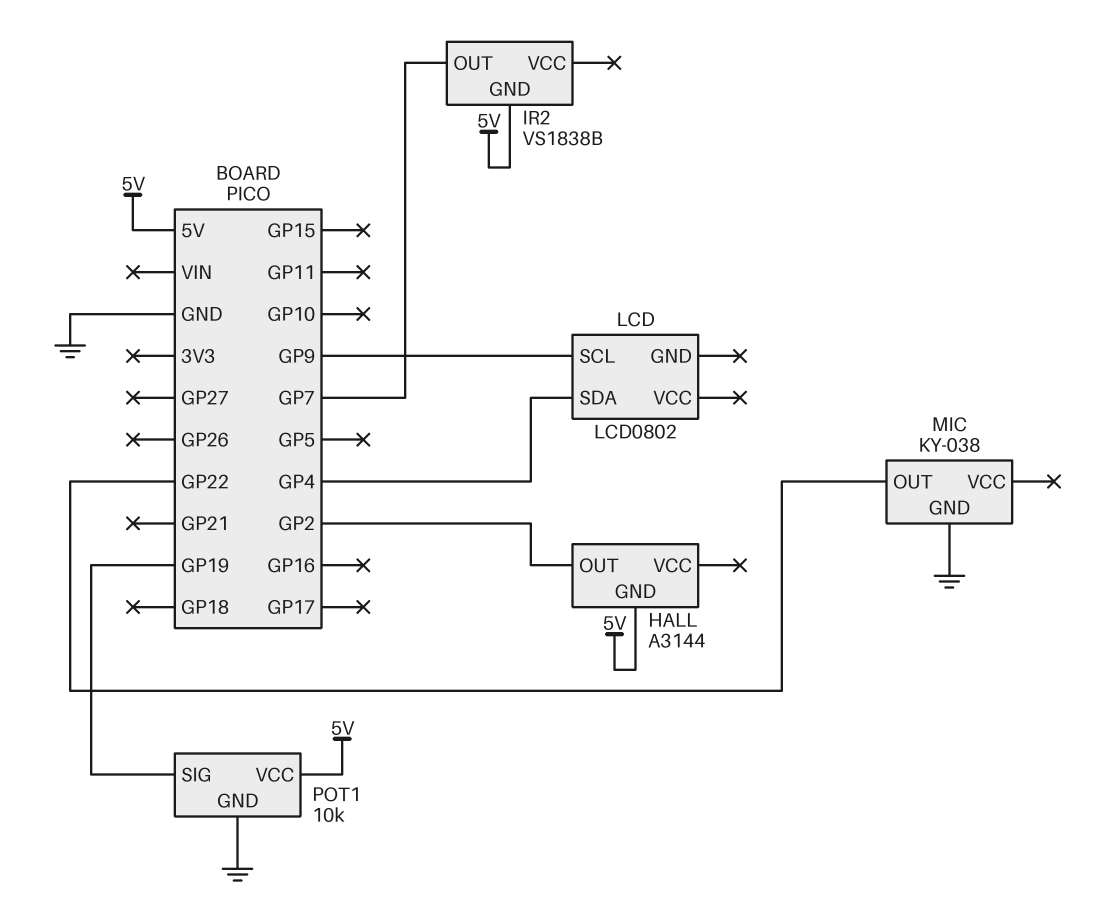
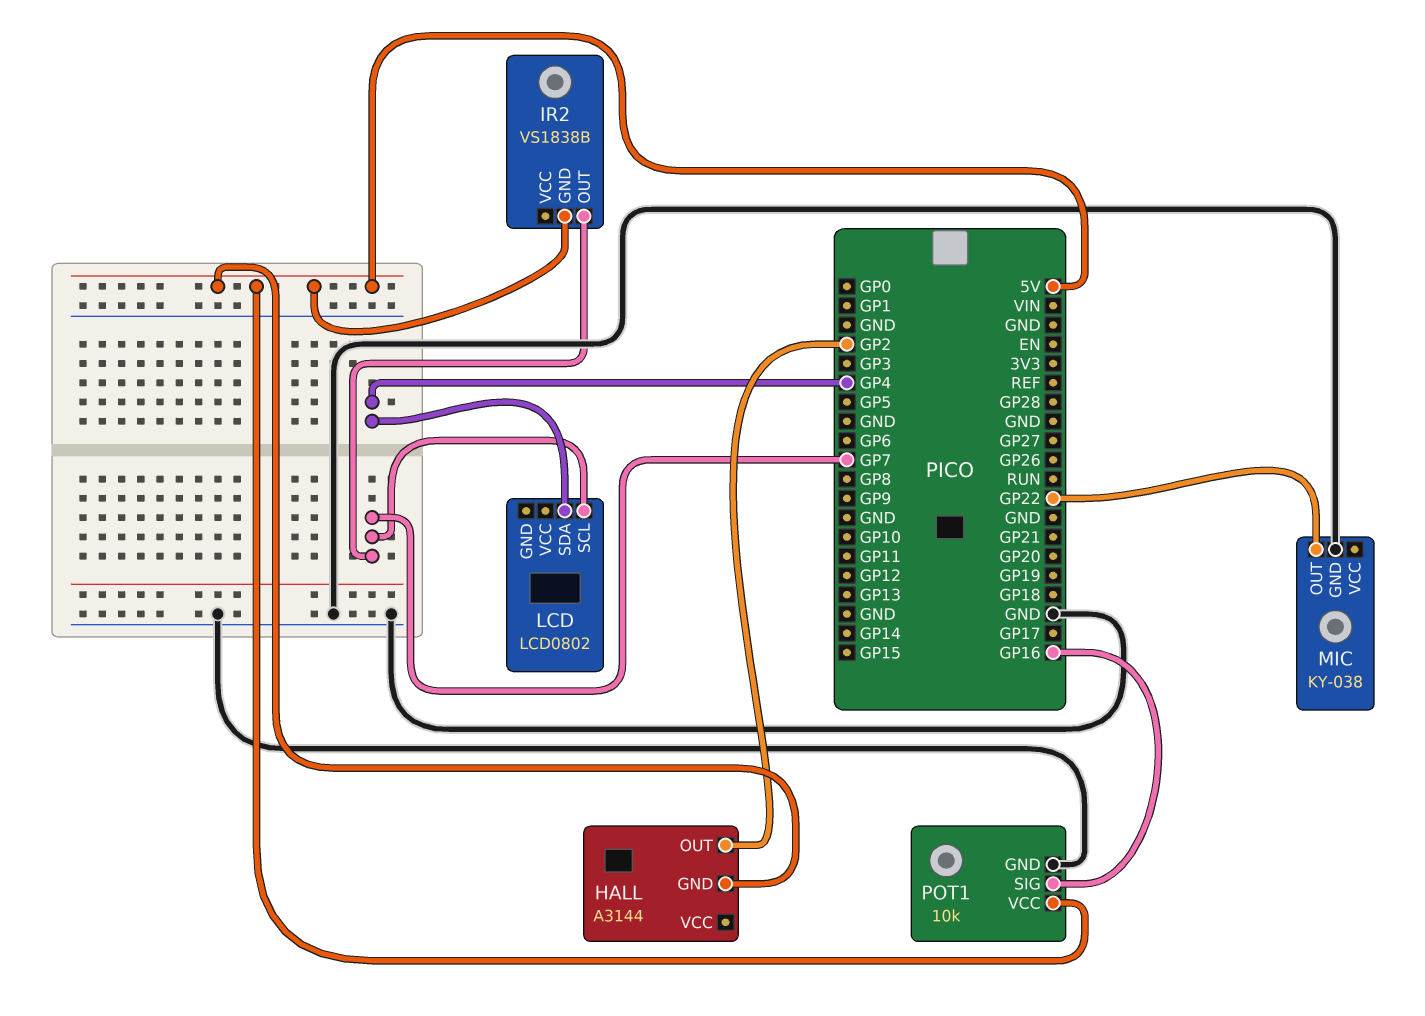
LCD pin SCL: GP9 -> GP7
POT1 pin SIG: GP19 -> GP16

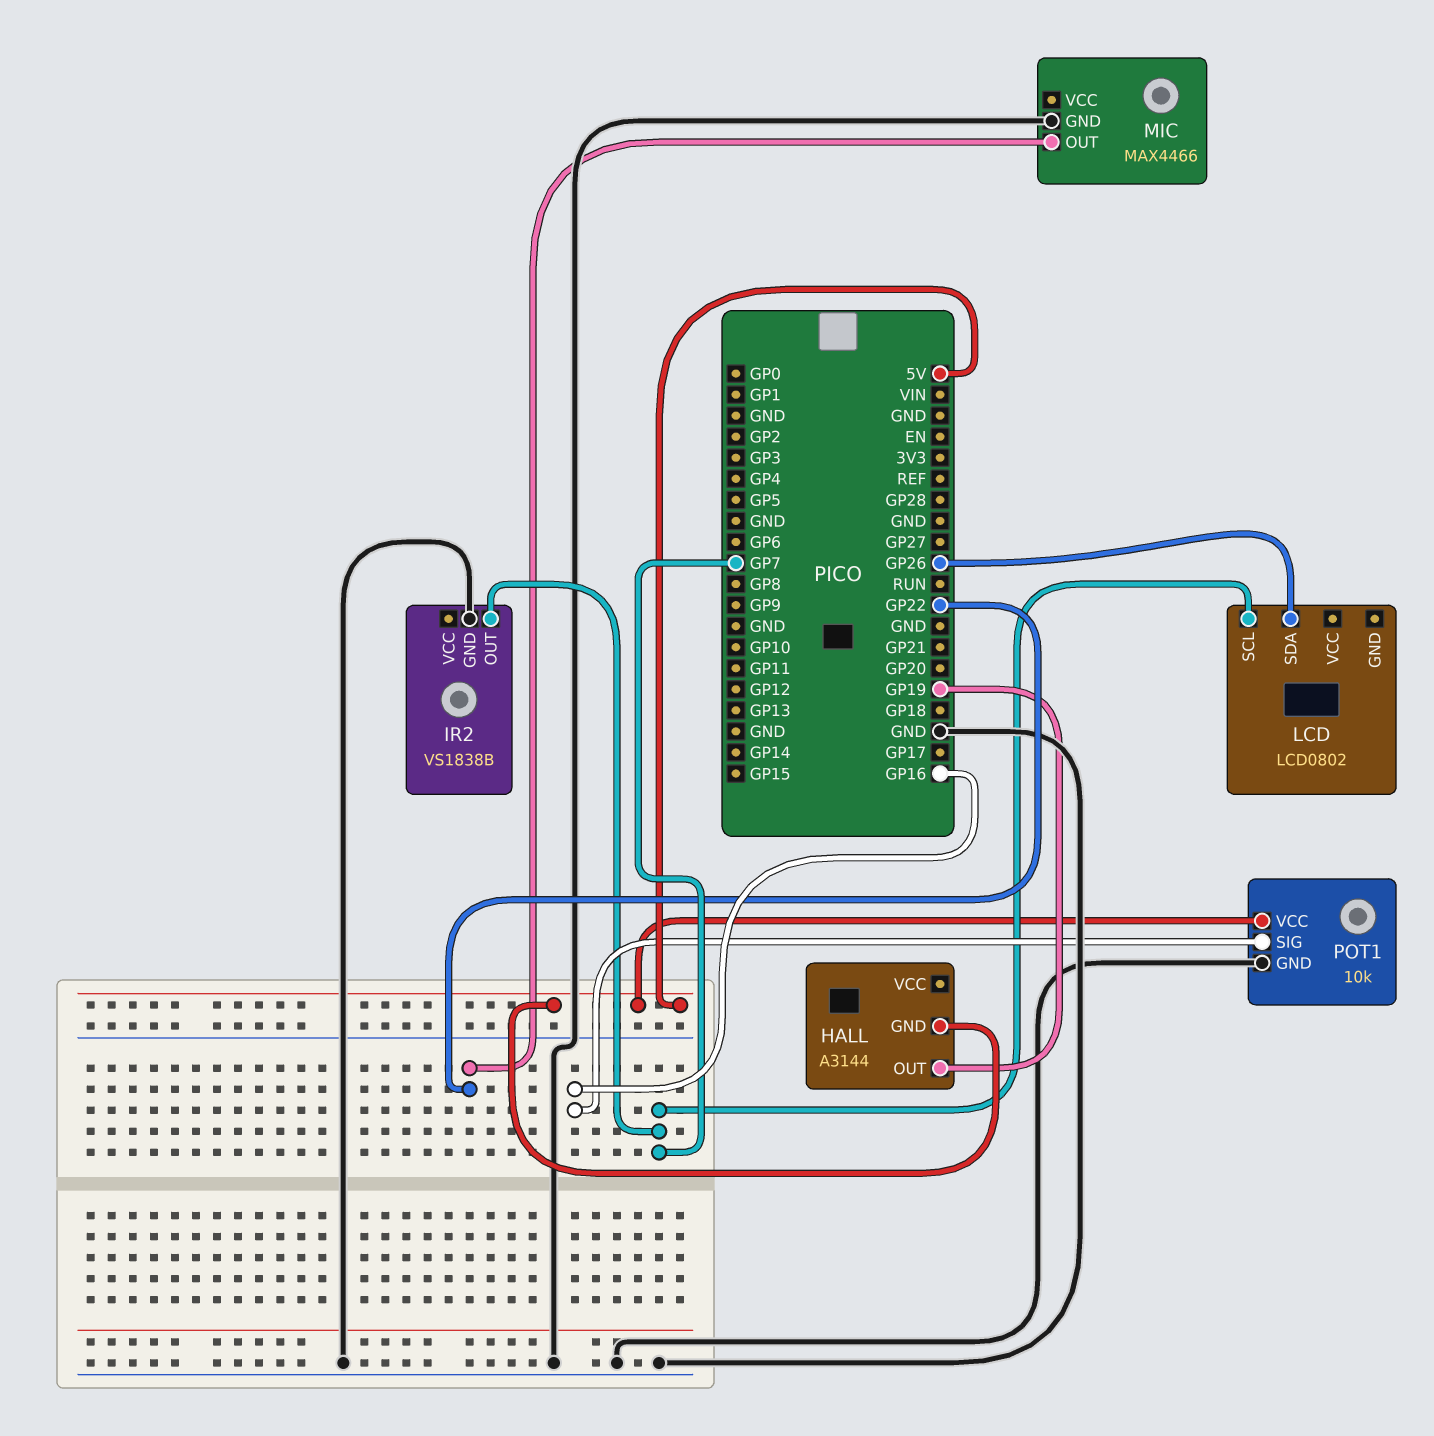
HALL pin OUT: GP2 -> GP19
IR2 pin GND: 5V -> GND
LCD pin SDA: GP4 -> GP26
MIC: KY-038 -> MAX4466

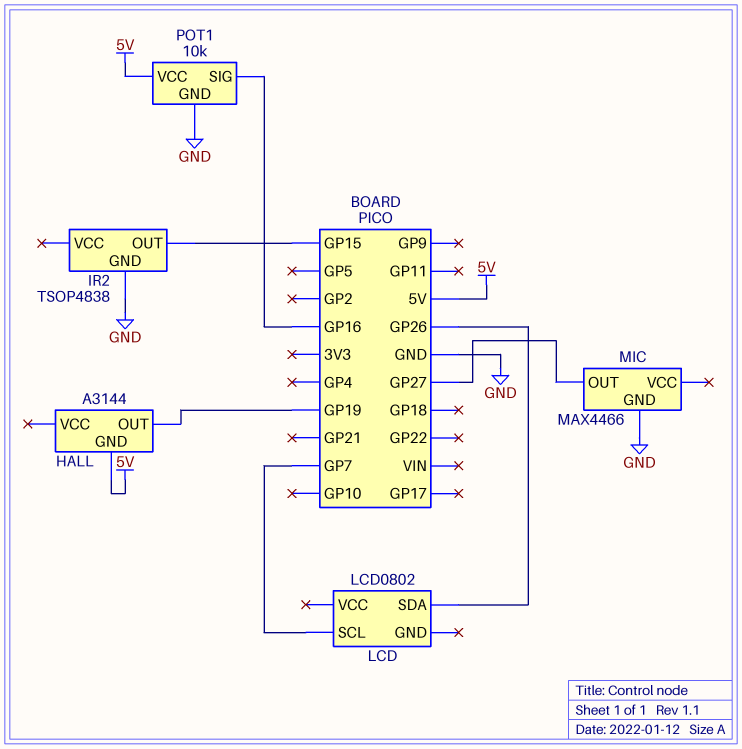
IR2: VS1838B -> TSOP4838
IR2 pin OUT: GP7 -> GP15
MIC pin OUT: GP22 -> GP27

